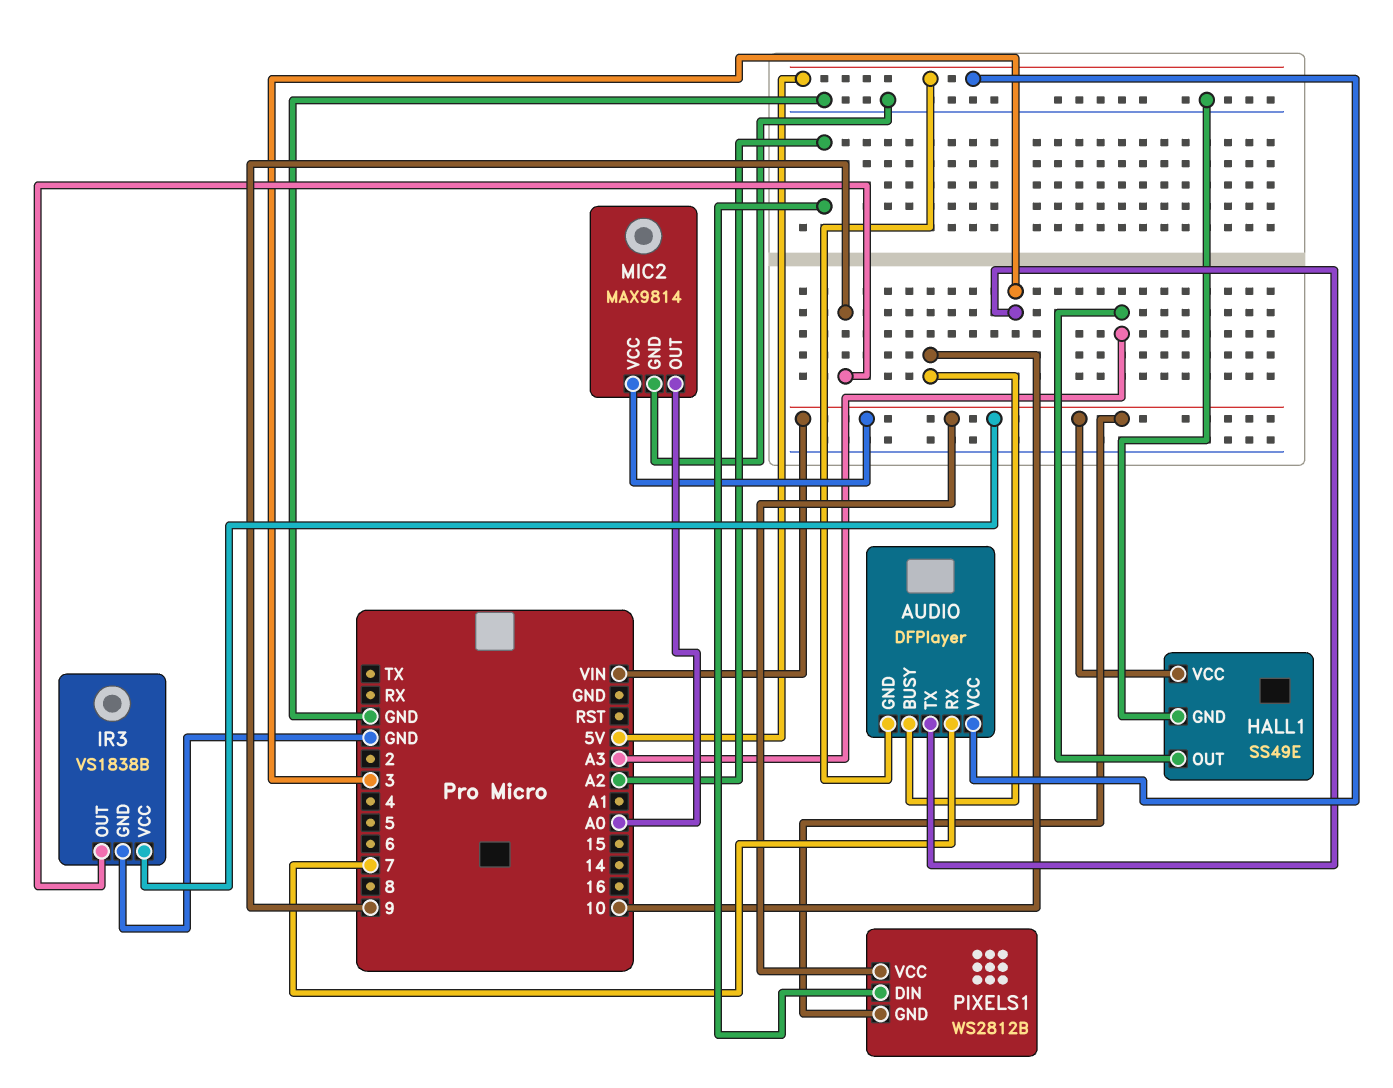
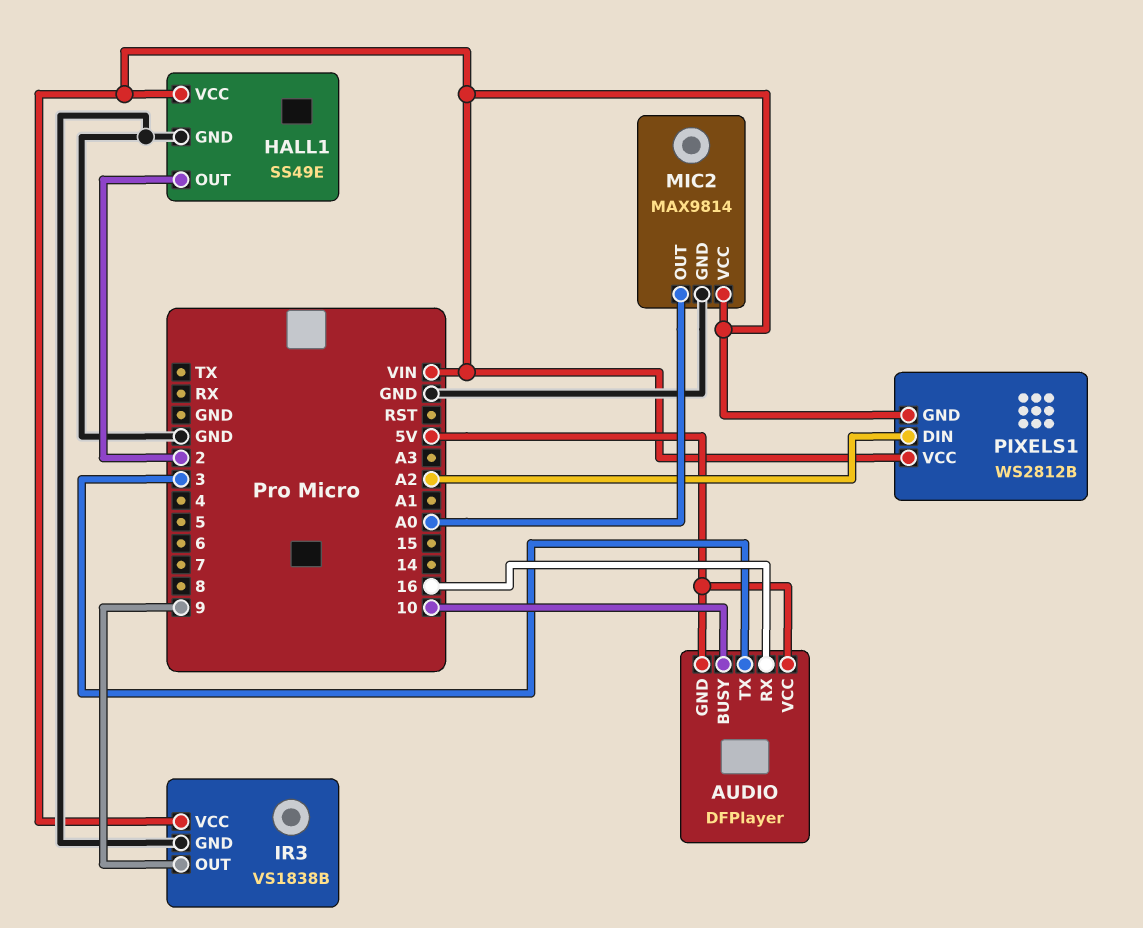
AUDIO pin RX: 7 -> 16
HALL1 pin OUT: A3 -> 2

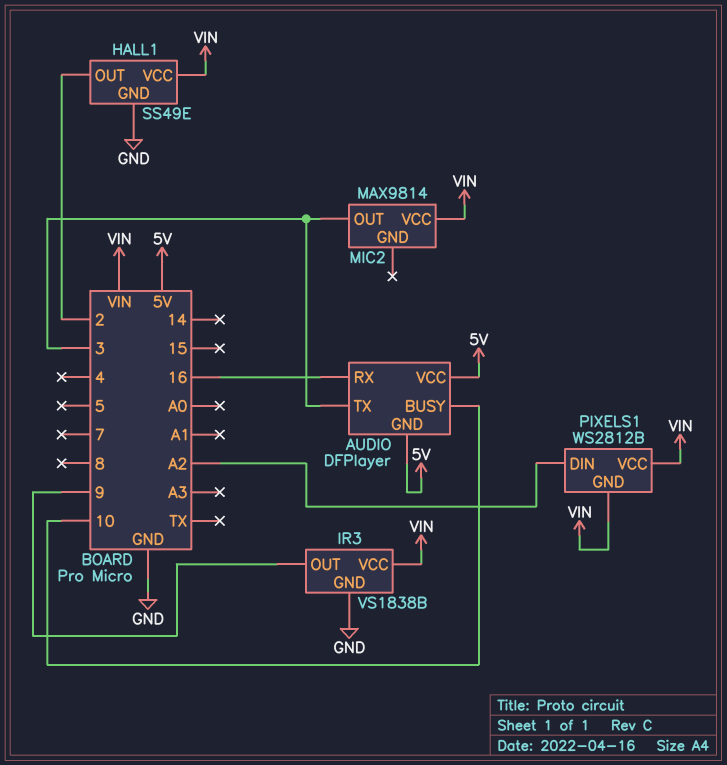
MIC2 pin GND: GND -> none
MIC2 pin OUT: A0 -> 3

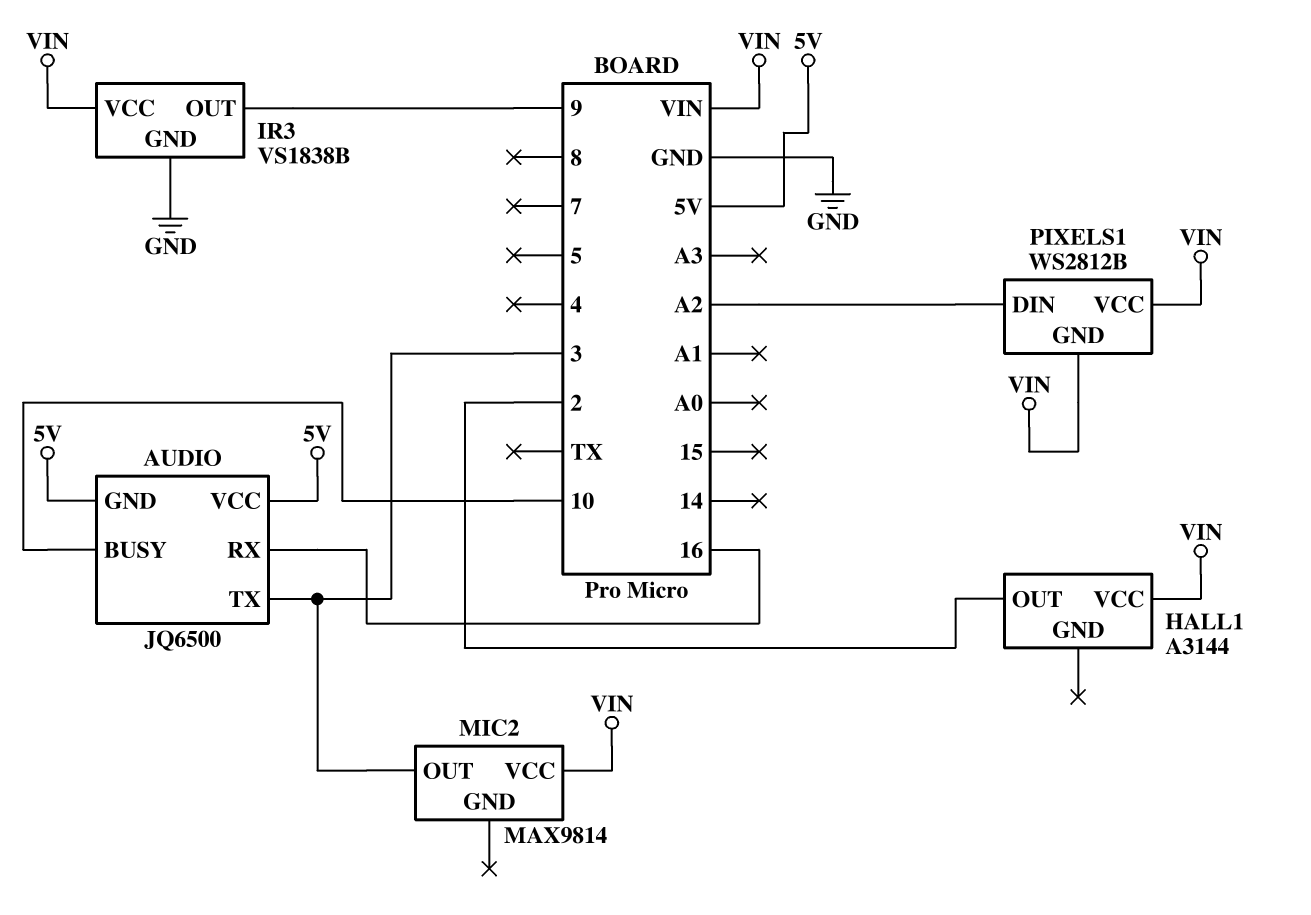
AUDIO: DFPlayer -> JQ6500
HALL1: SS49E -> A3144
HALL1 pin GND: GND -> none

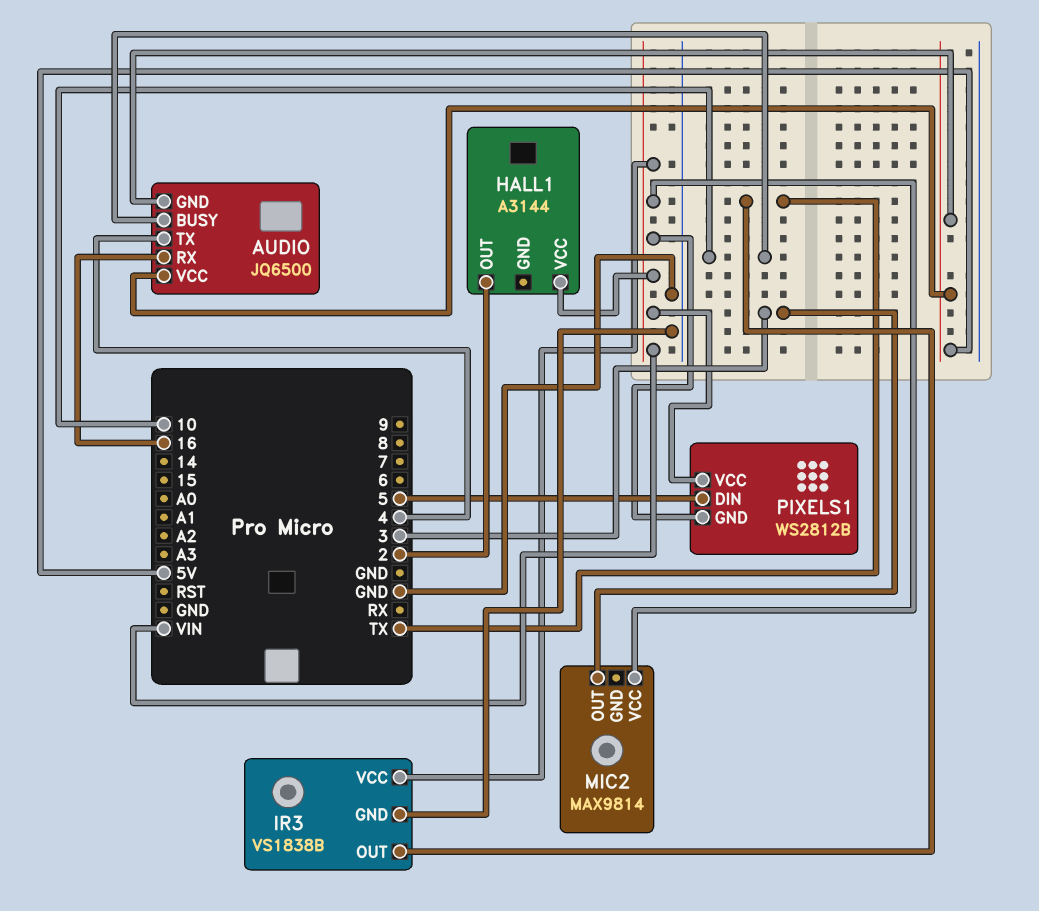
AUDIO pin TX: 3 -> 4
IR3 pin OUT: 9 -> TX
PIXELS1 pin DIN: A2 -> 5

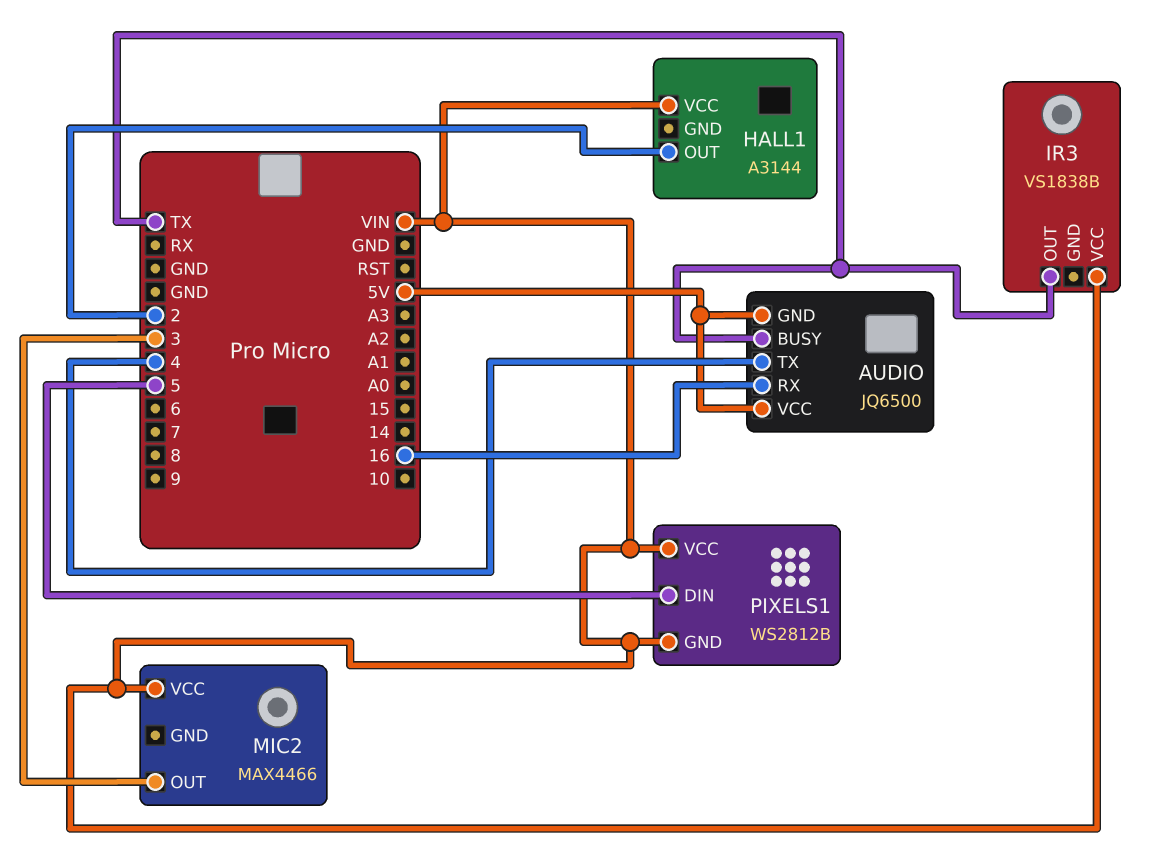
AUDIO pin BUSY: 10 -> TX
IR3 pin GND: GND -> none
MIC2: MAX9814 -> MAX4466

